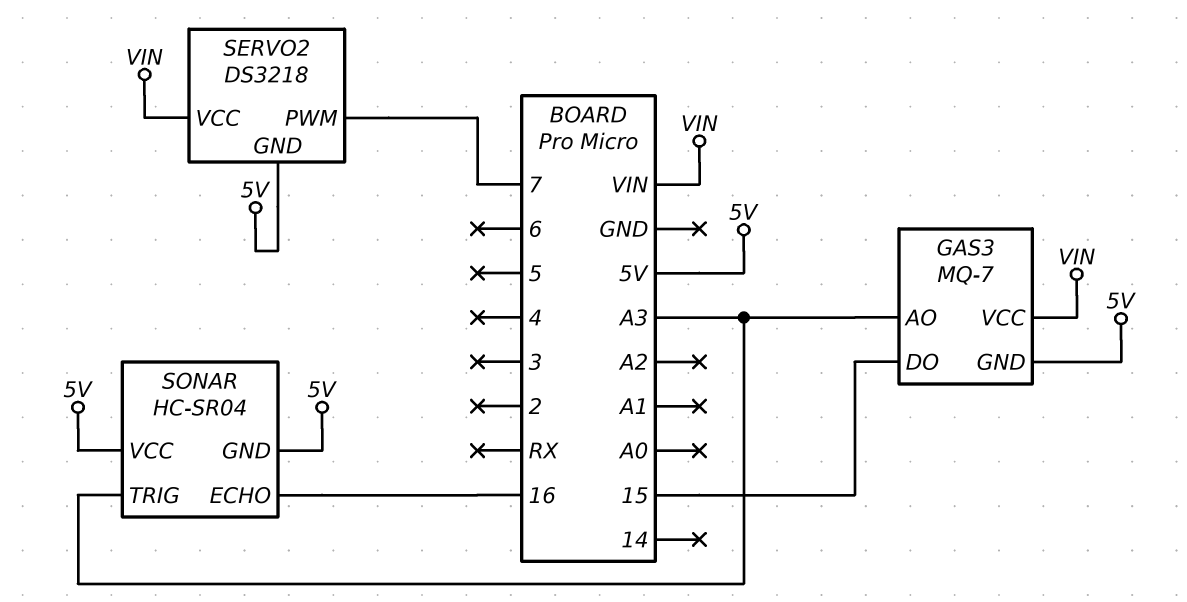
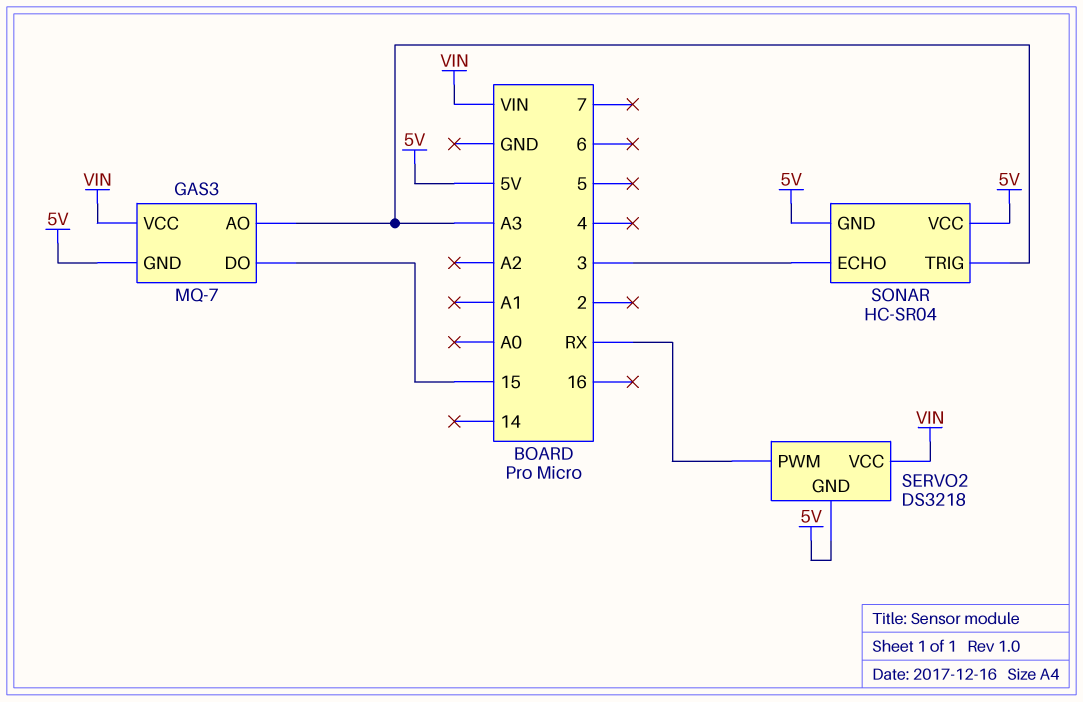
SERVO2 pin PWM: 7 -> RX
SONAR pin ECHO: 16 -> 3

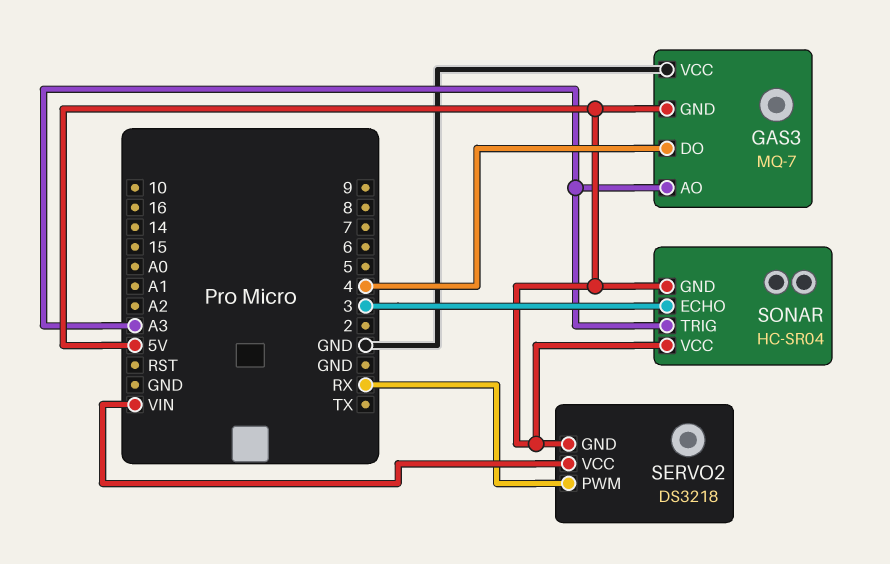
GAS3 pin DO: 15 -> 4
GAS3 pin VCC: VIN -> GND

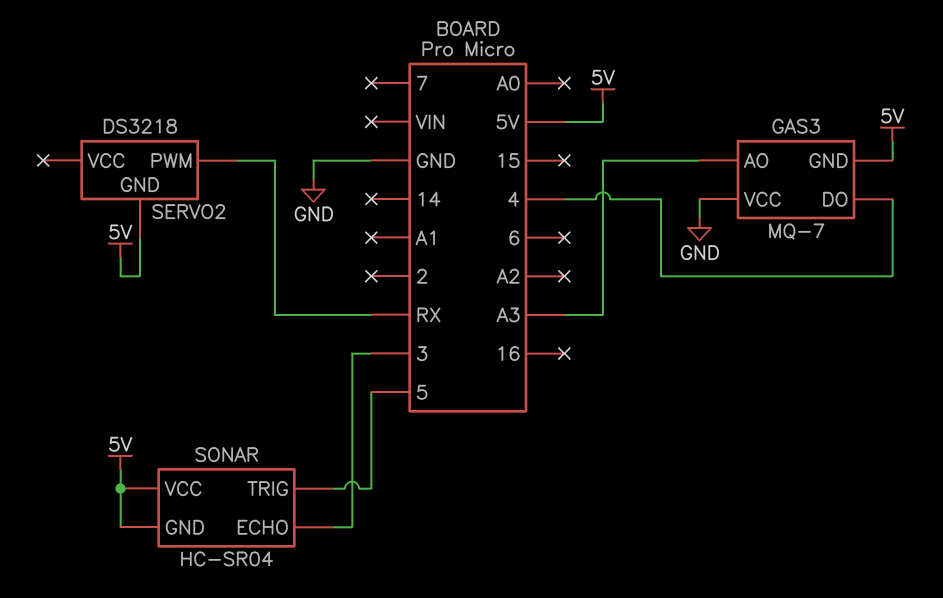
SERVO2 pin VCC: VIN -> none
SONAR pin TRIG: A3 -> 5

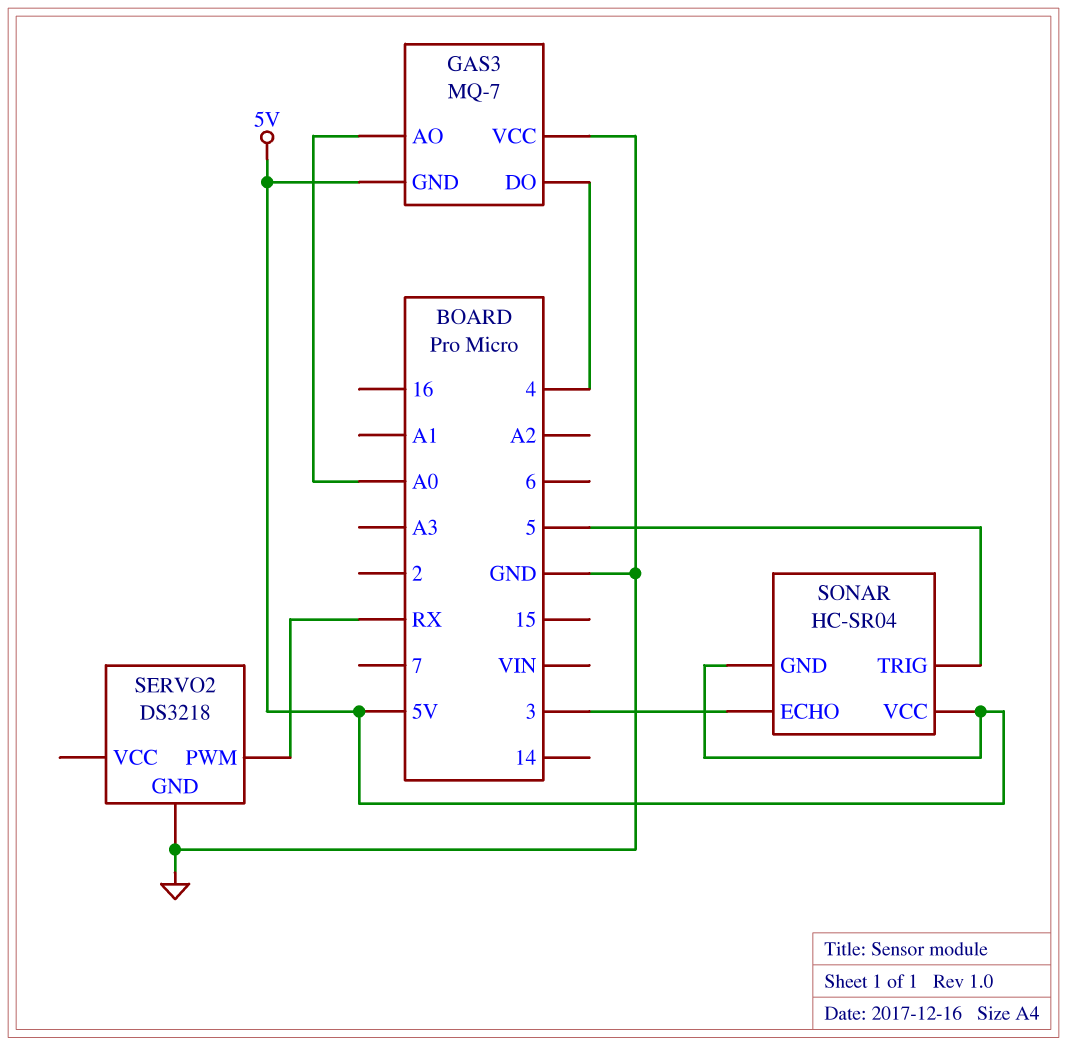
GAS3 pin AO: A3 -> A0
SERVO2 pin GND: 5V -> GND

